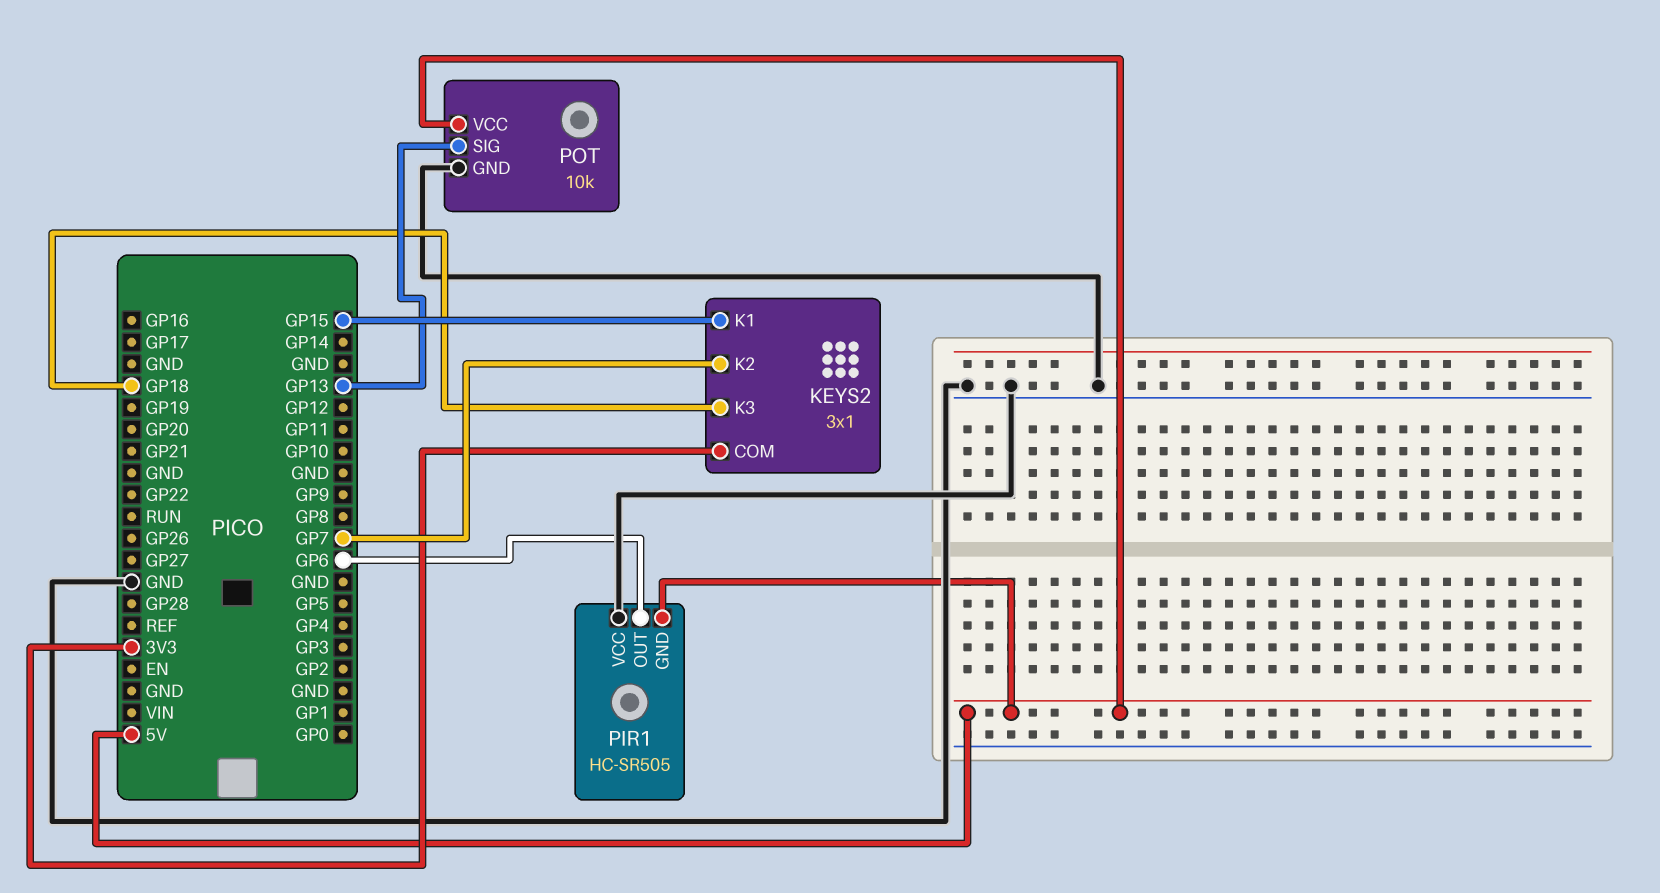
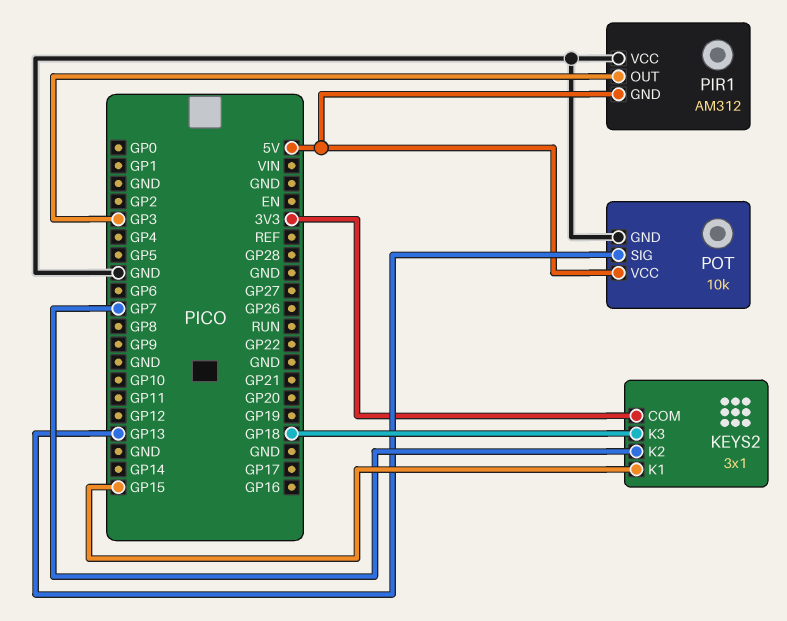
PIR1: HC-SR505 -> AM312
PIR1 pin OUT: GP6 -> GP3

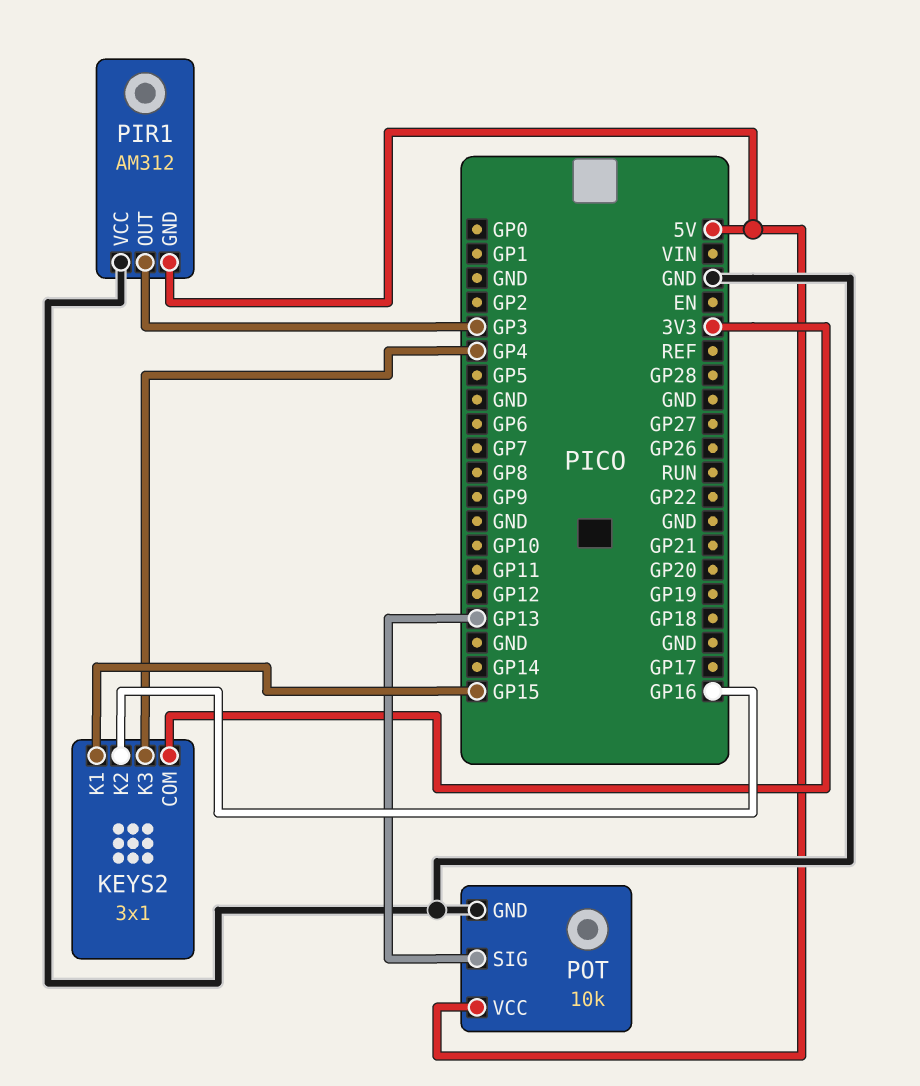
KEYS2 pin K2: GP7 -> GP16
KEYS2 pin K3: GP18 -> GP4

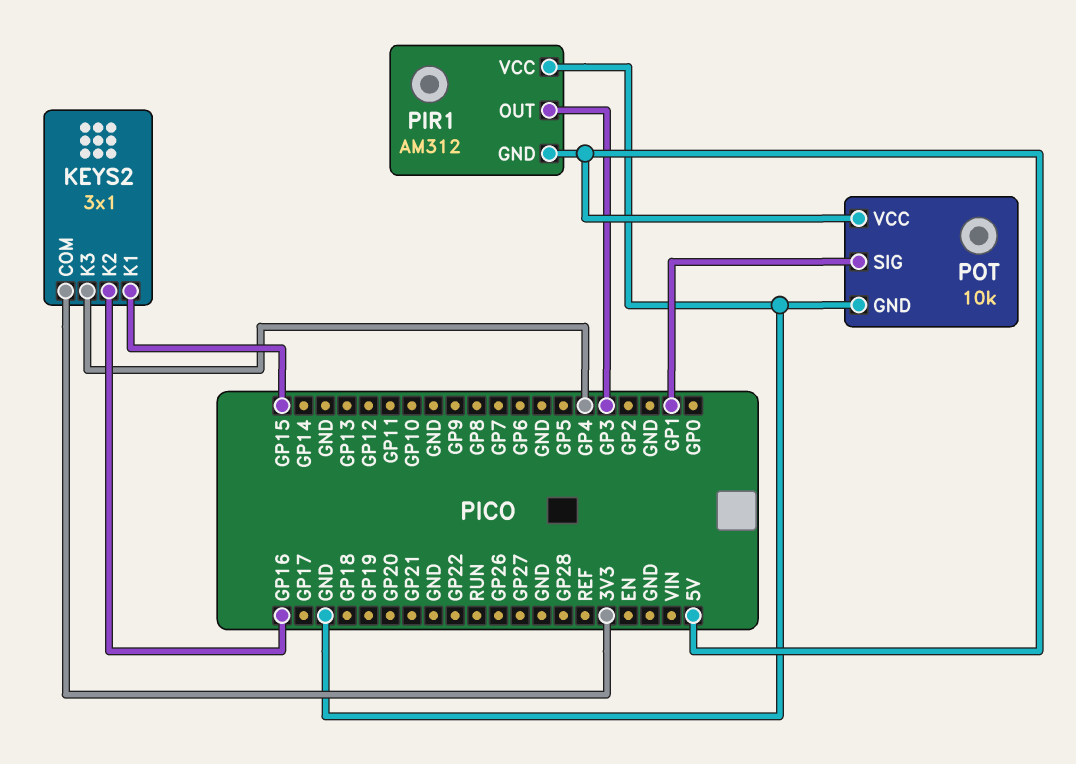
POT pin SIG: GP13 -> GP1

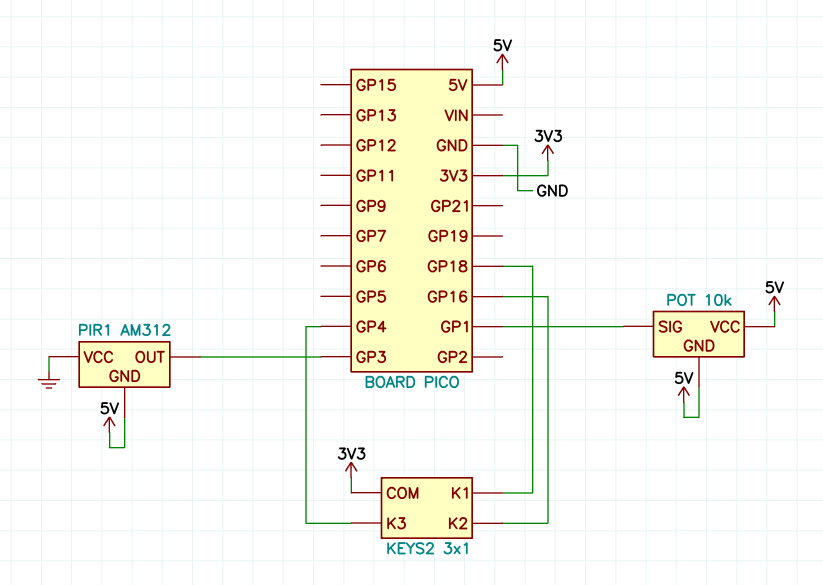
KEYS2 pin K1: GP15 -> GP18
POT pin GND: GND -> 5V

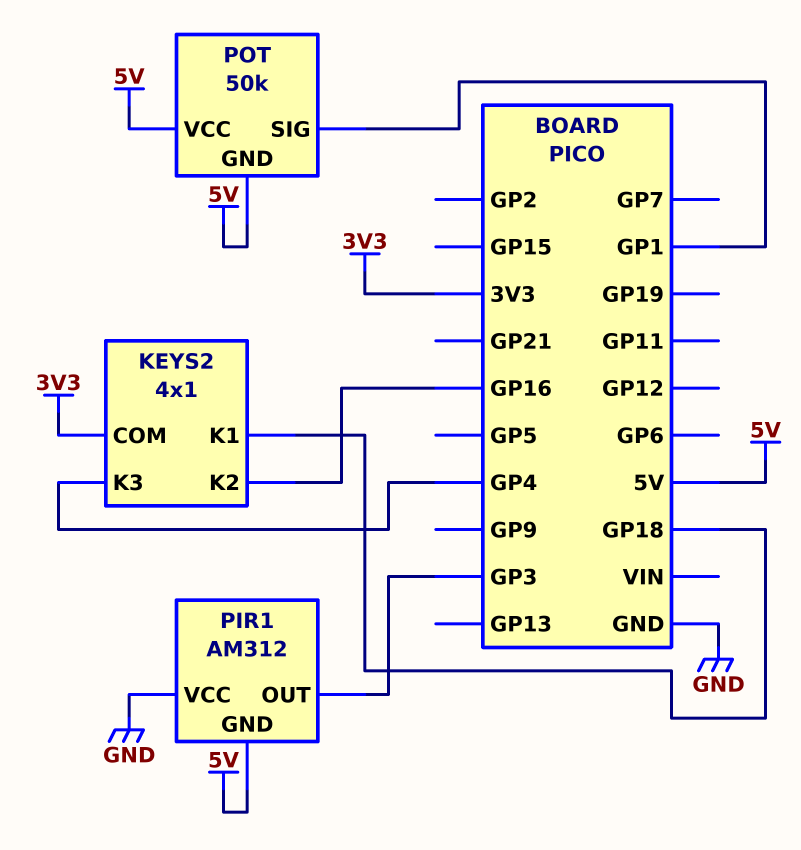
KEYS2: 3x1 -> 4x1
POT: 10k -> 50k

